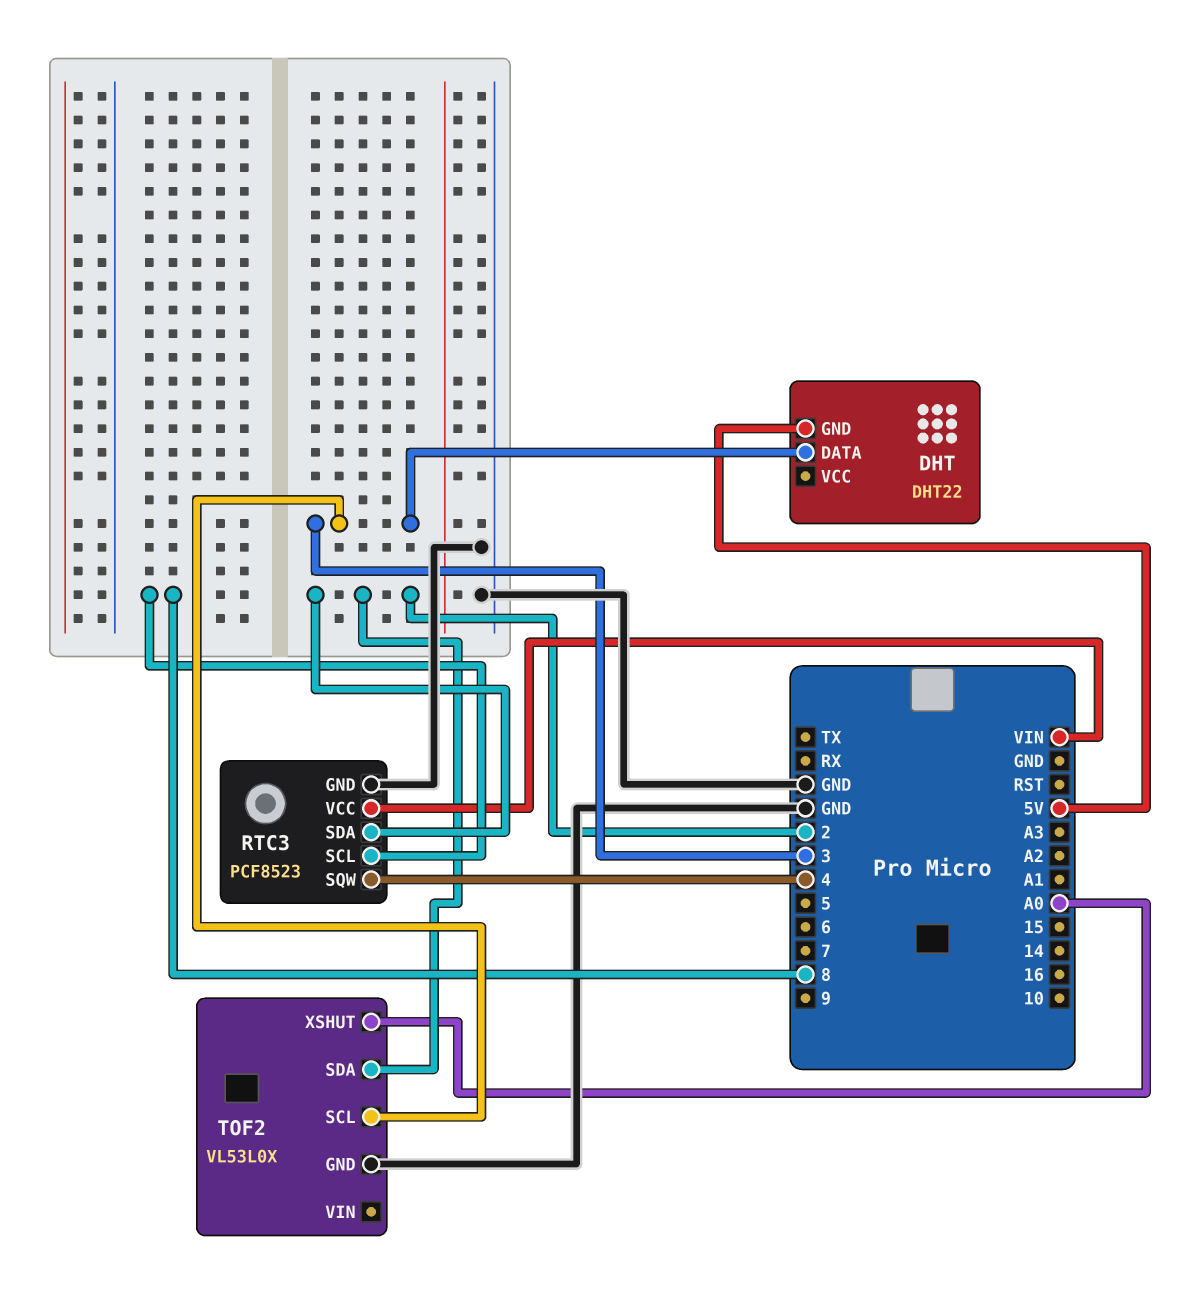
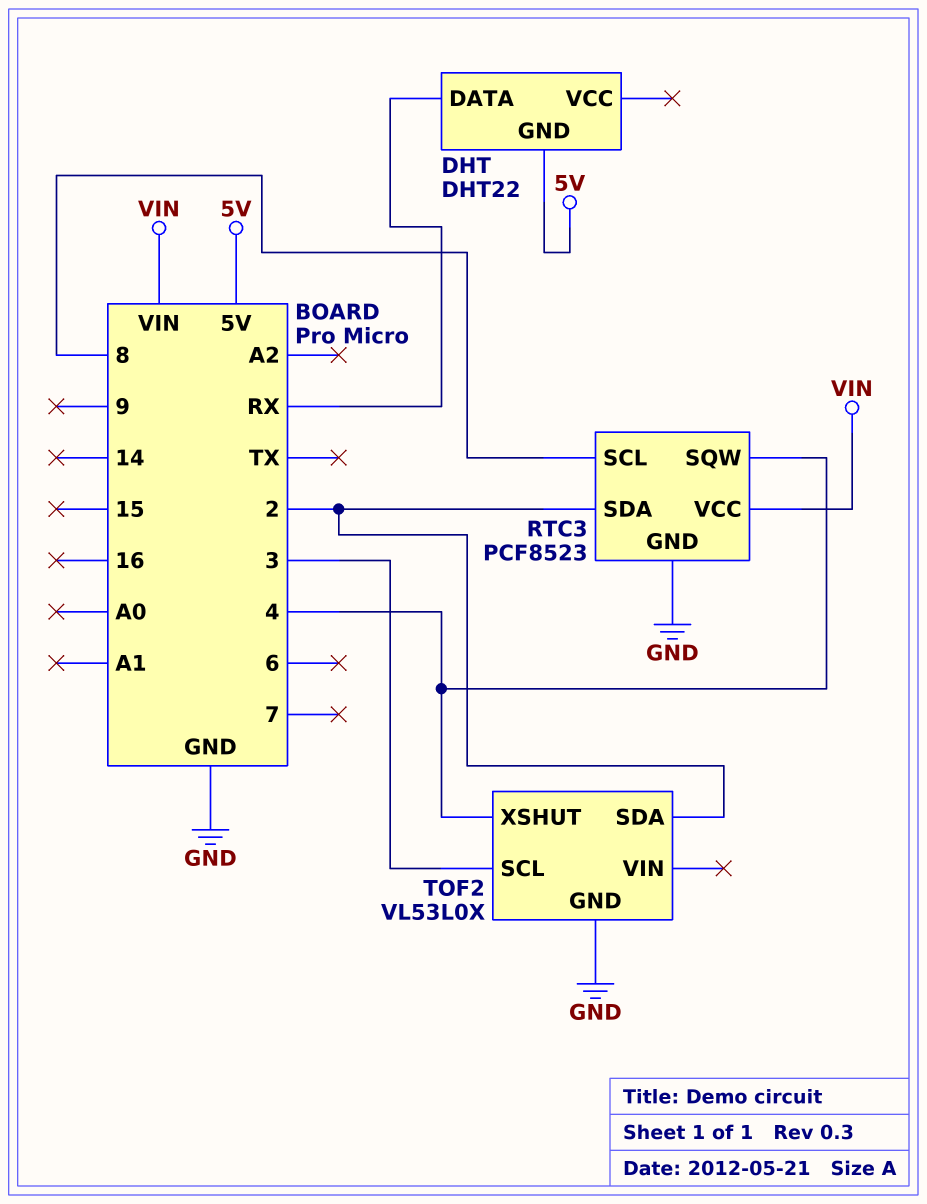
DHT pin DATA: 3 -> RX
TOF2 pin XSHUT: A0 -> 4

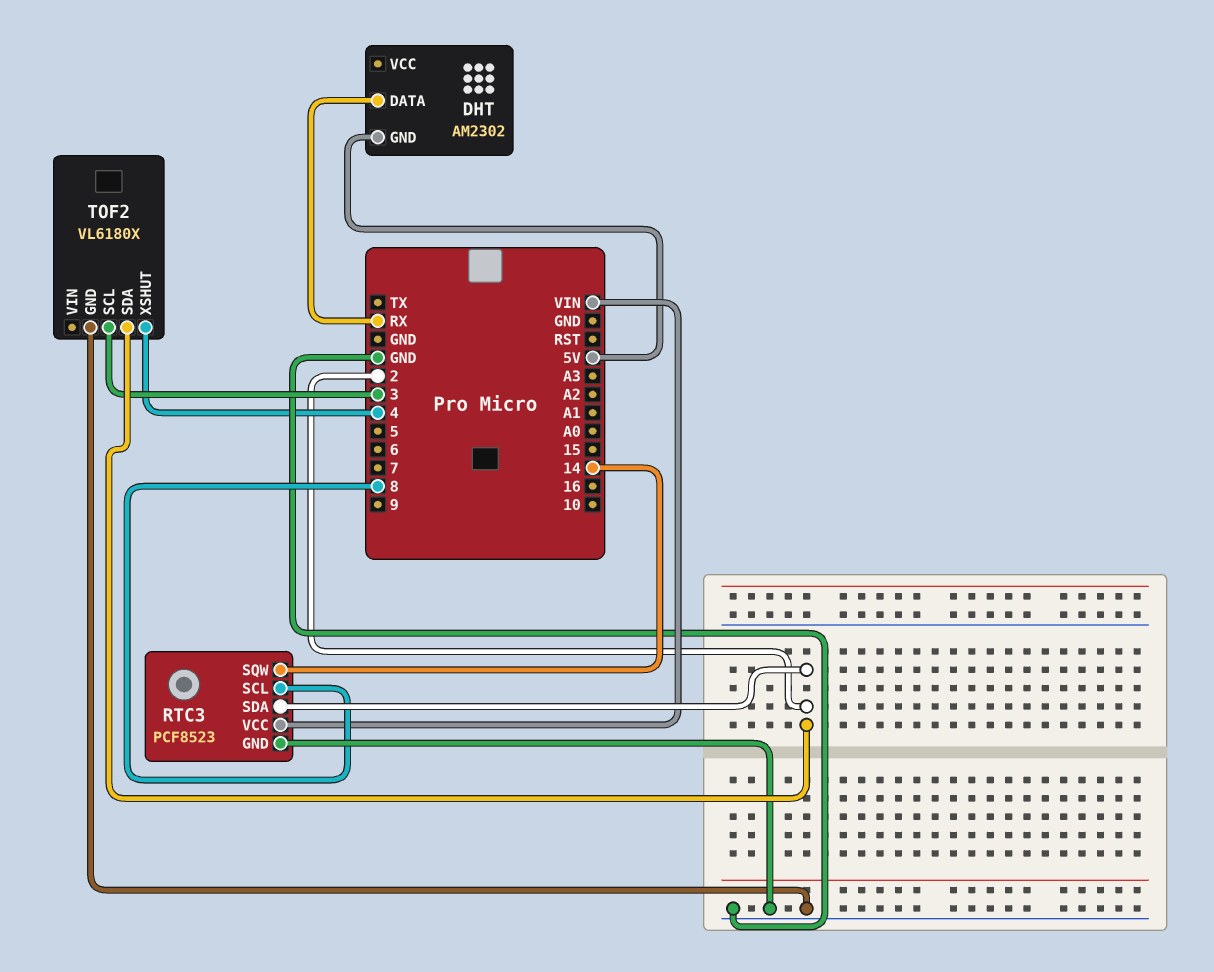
DHT: DHT22 -> AM2302
RTC3 pin SQW: 4 -> 14
TOF2: VL53L0X -> VL6180X

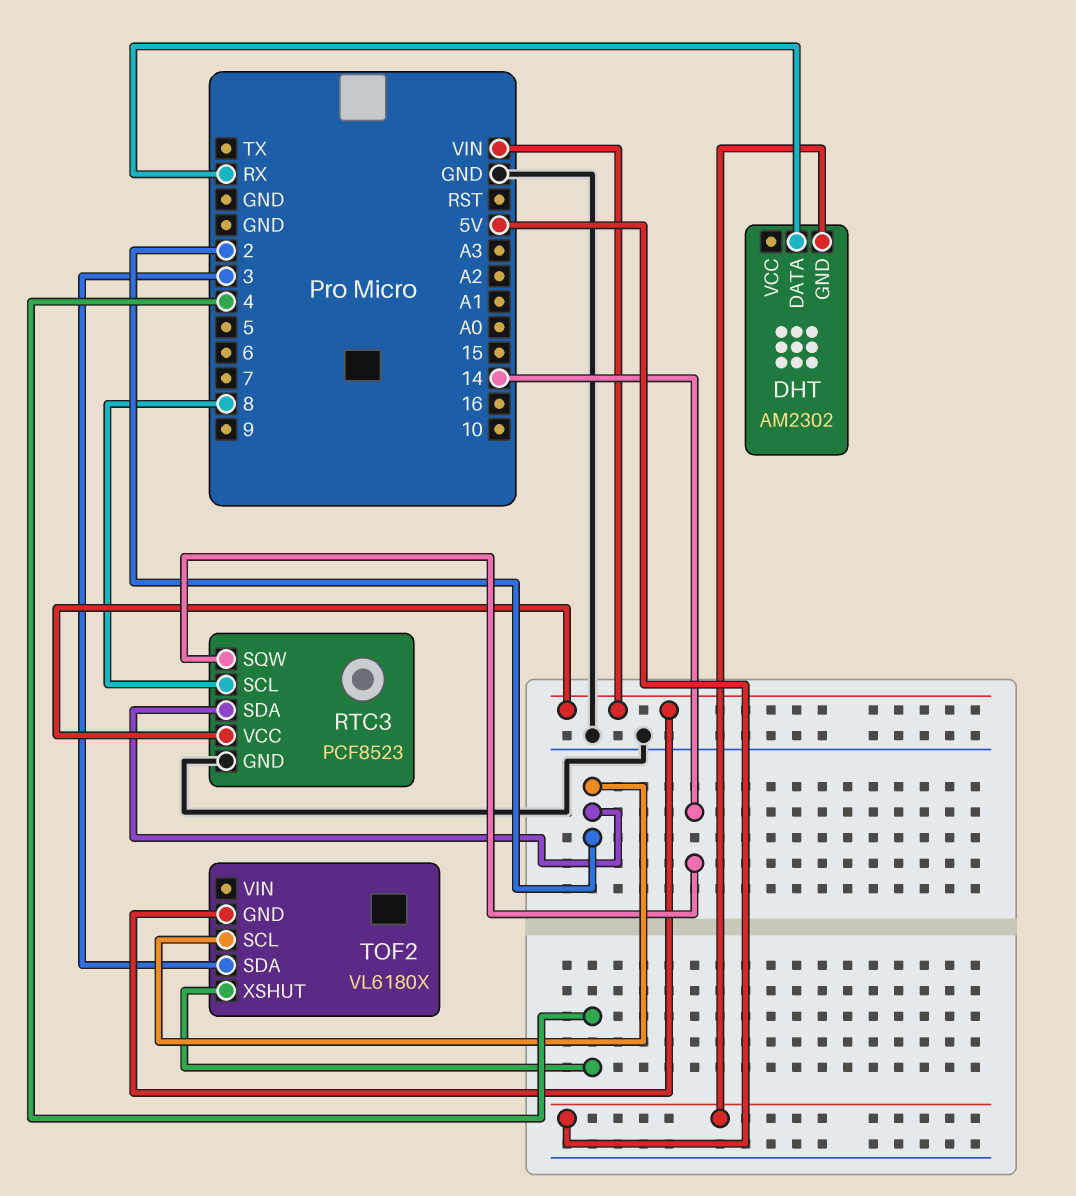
TOF2 pin GND: GND -> VIN
TOF2 pin SCL: 3 -> 2
TOF2 pin SDA: 2 -> 3

